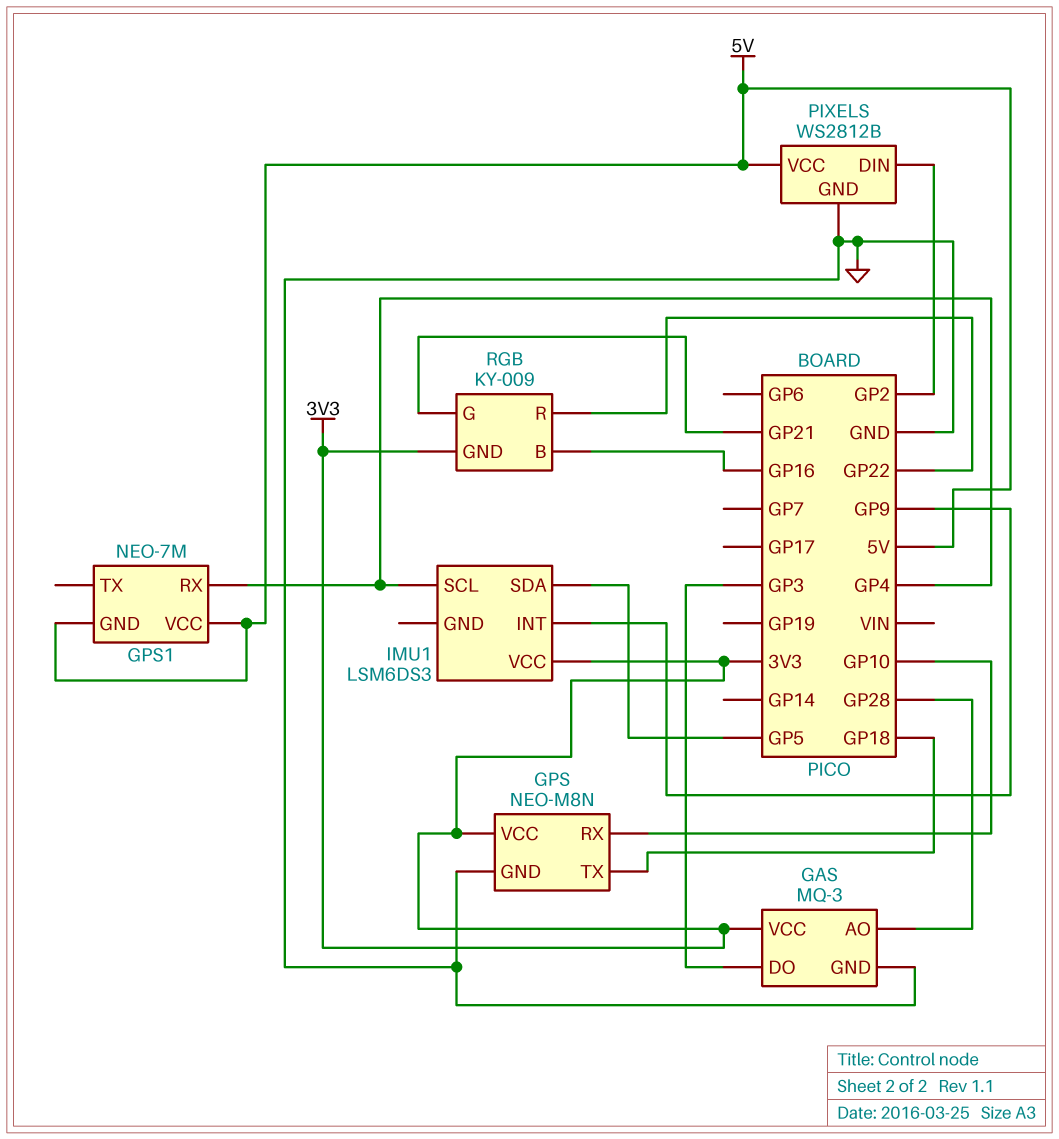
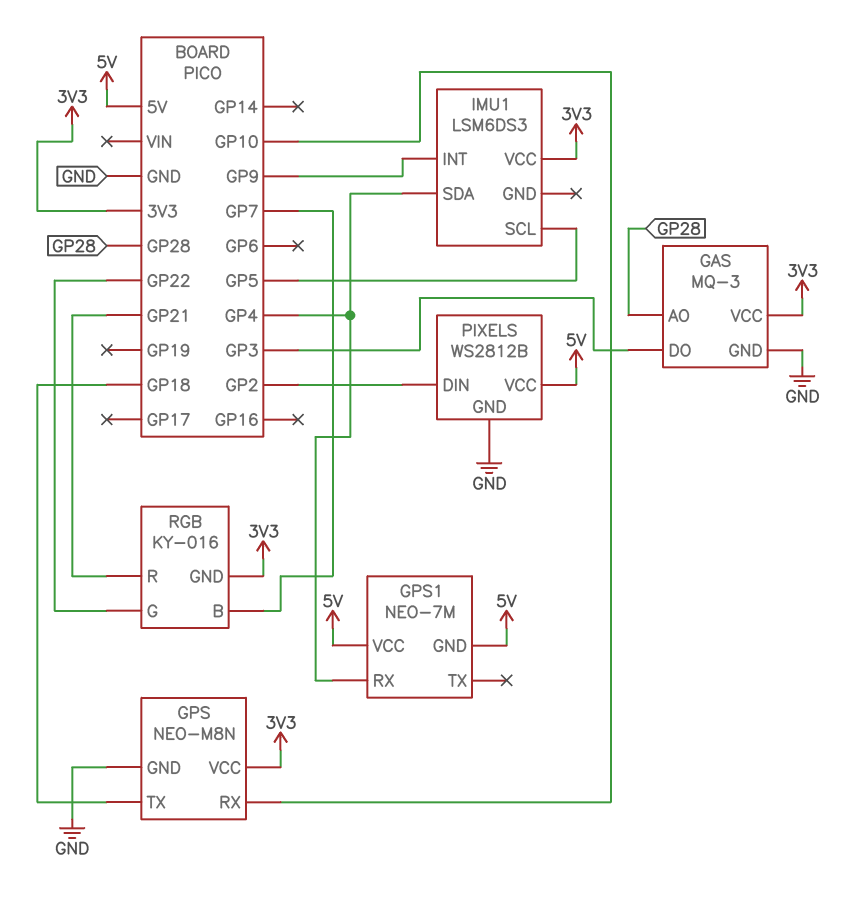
IMU1 pin SCL: GP4 -> GP5
IMU1 pin SDA: GP5 -> GP4
RGB: KY-009 -> KY-016
RGB pin B: GP16 -> GP7
RGB pin G: GP21 -> GP22
RGB pin R: GP22 -> GP21

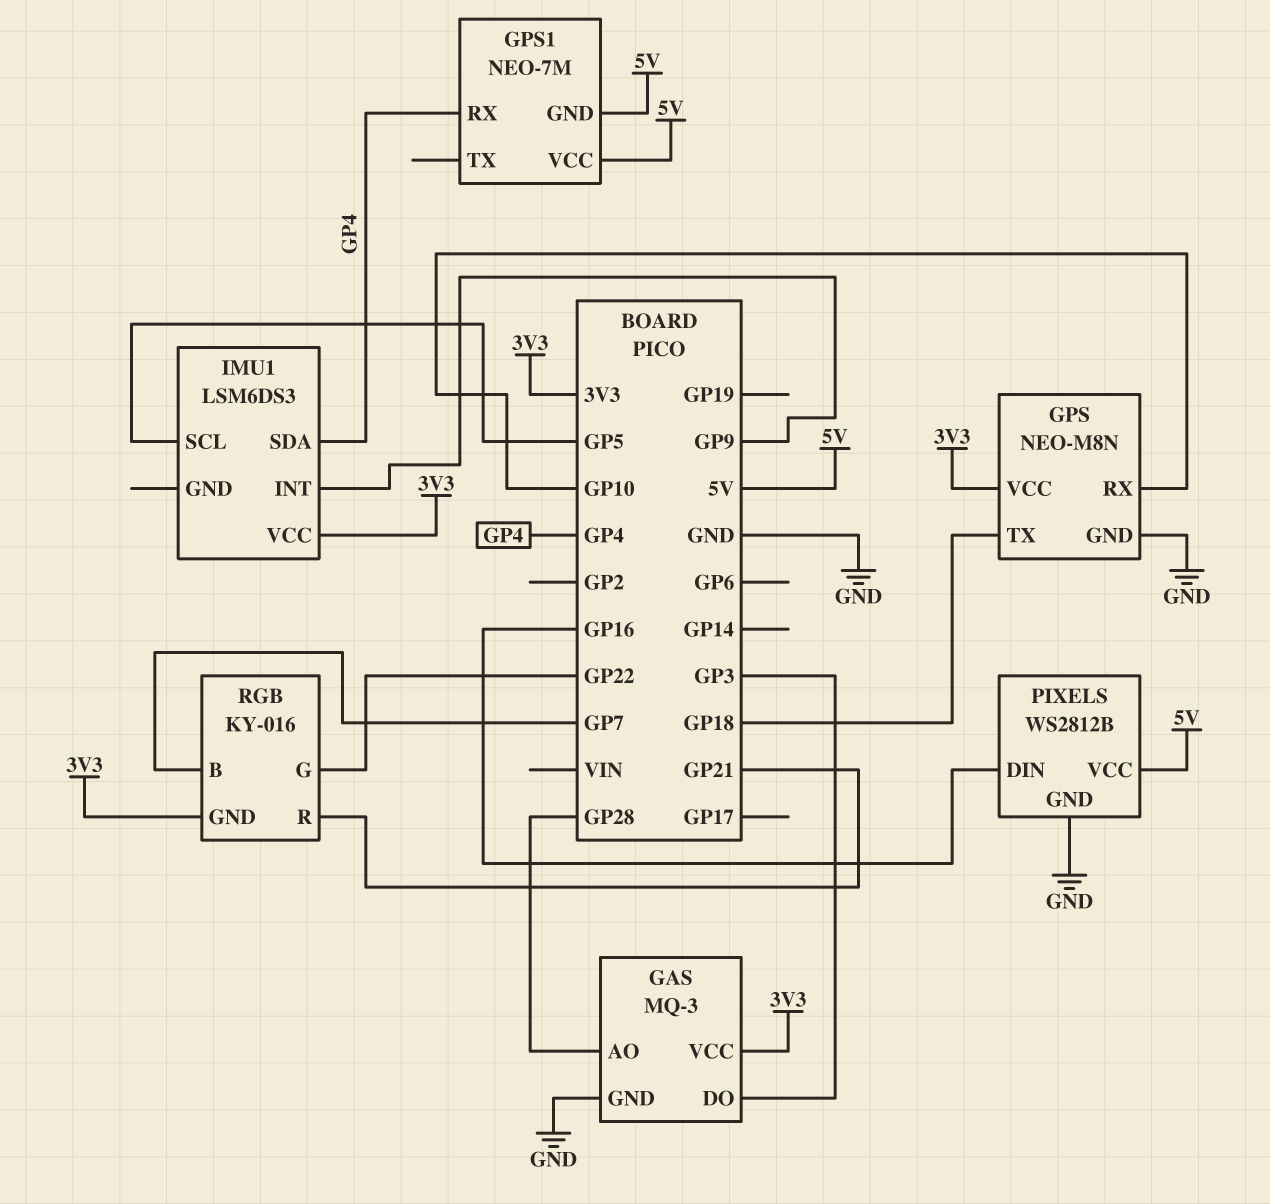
PIXELS pin DIN: GP2 -> GP16

